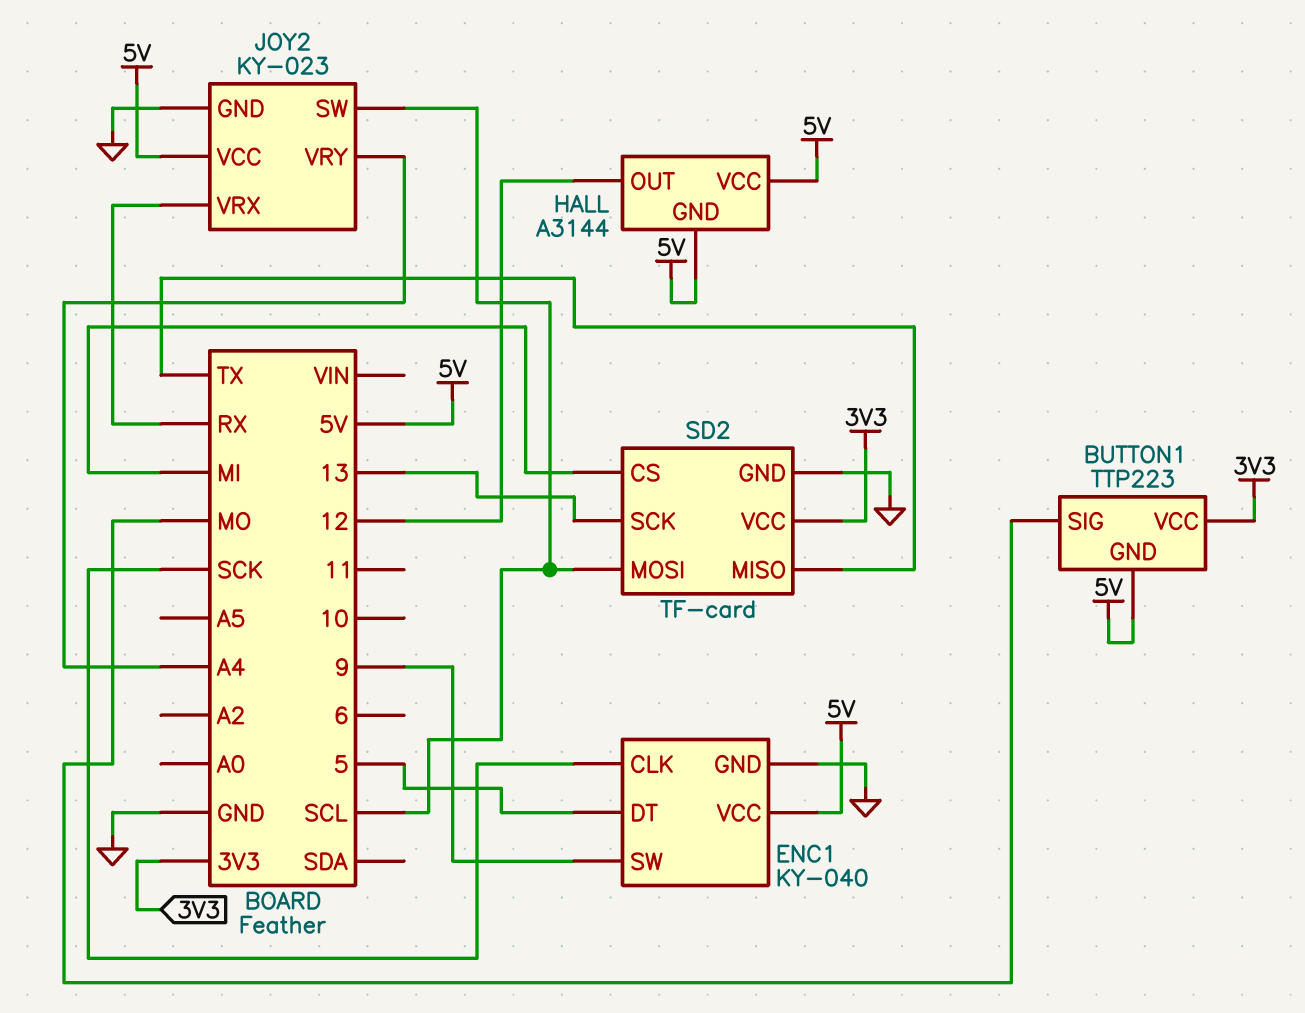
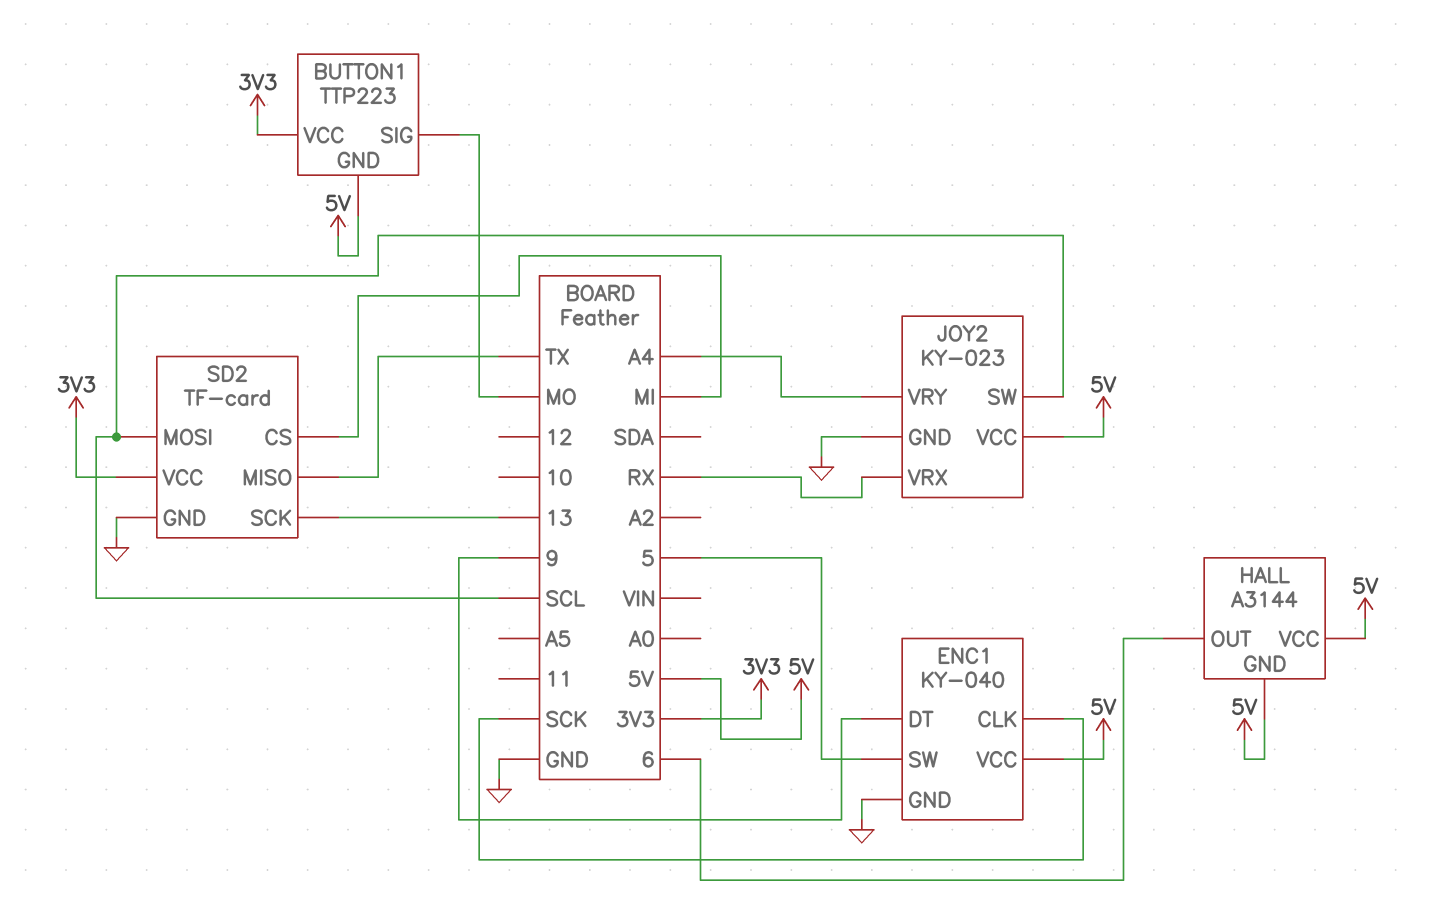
ENC1 pin DT: 5 -> 9
ENC1 pin SW: 9 -> 5
HALL pin OUT: 12 -> 6

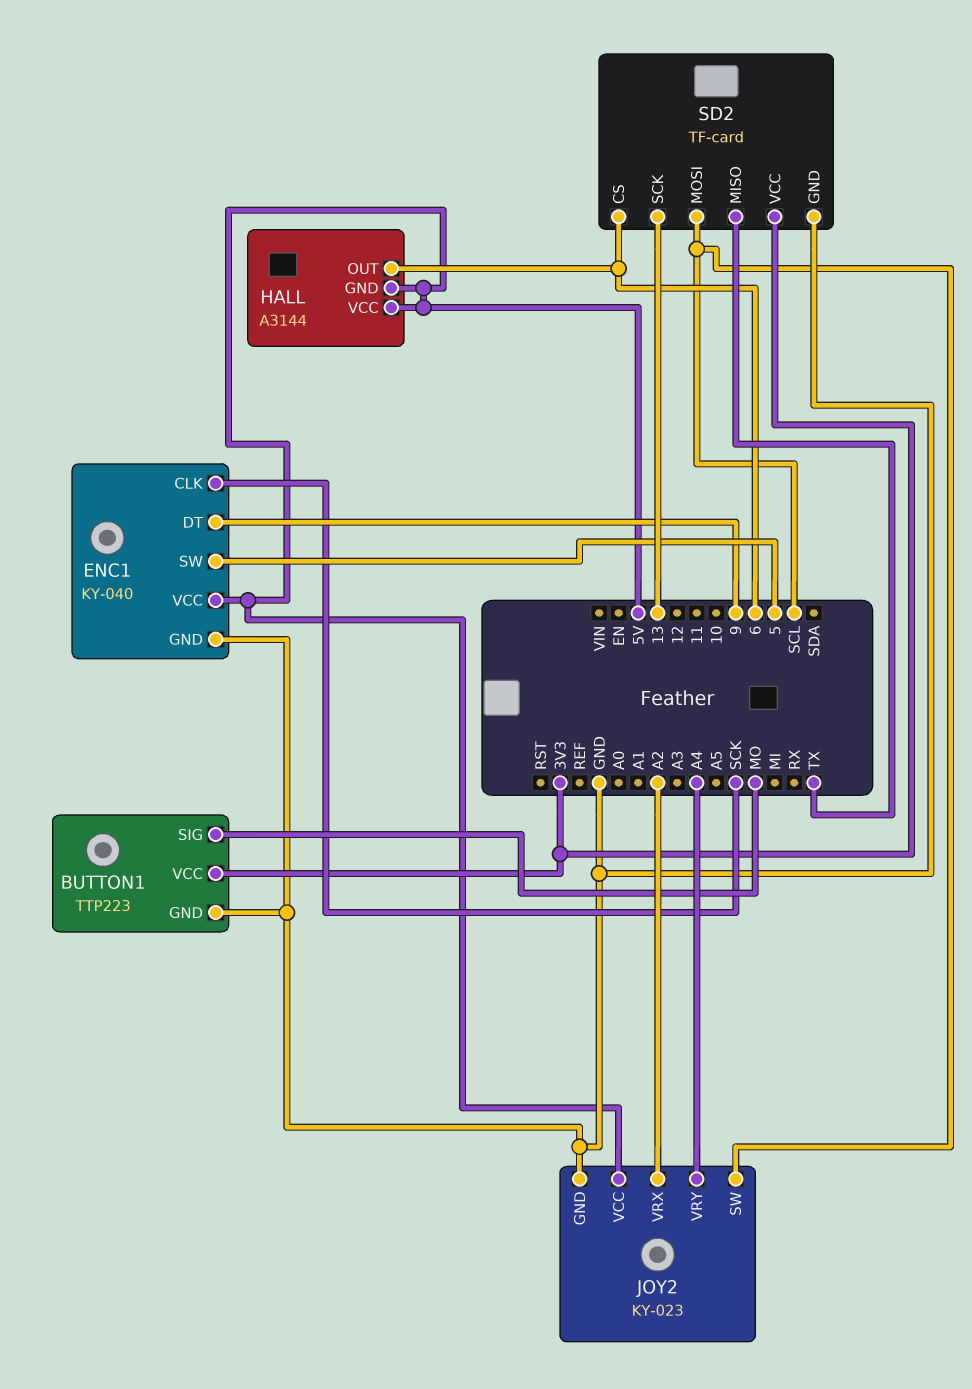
BUTTON1 pin GND: 5V -> GND
JOY2 pin VRX: RX -> A2
SD2 pin CS: MI -> 6

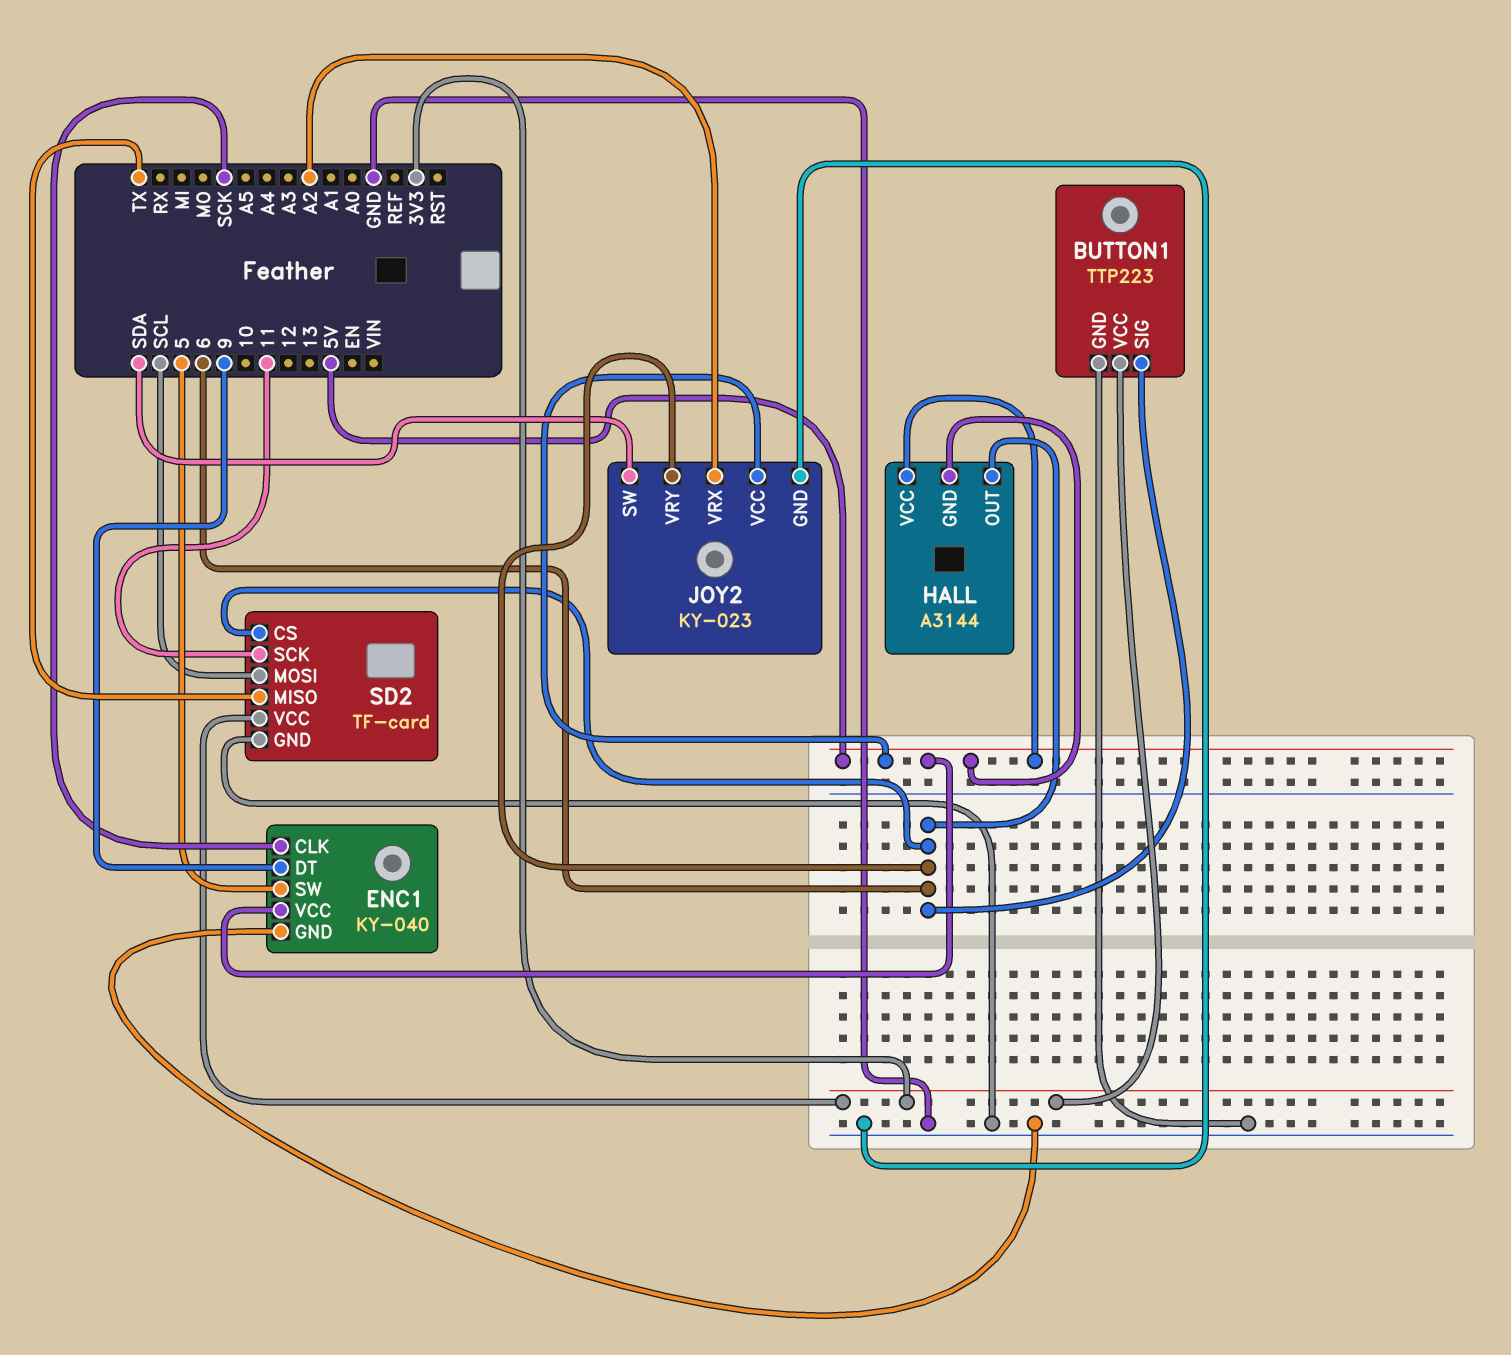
BUTTON1 pin SIG: MO -> 6
JOY2 pin SW: SCL -> SDA
JOY2 pin VRY: A4 -> 6
SD2 pin SCK: 13 -> 11

